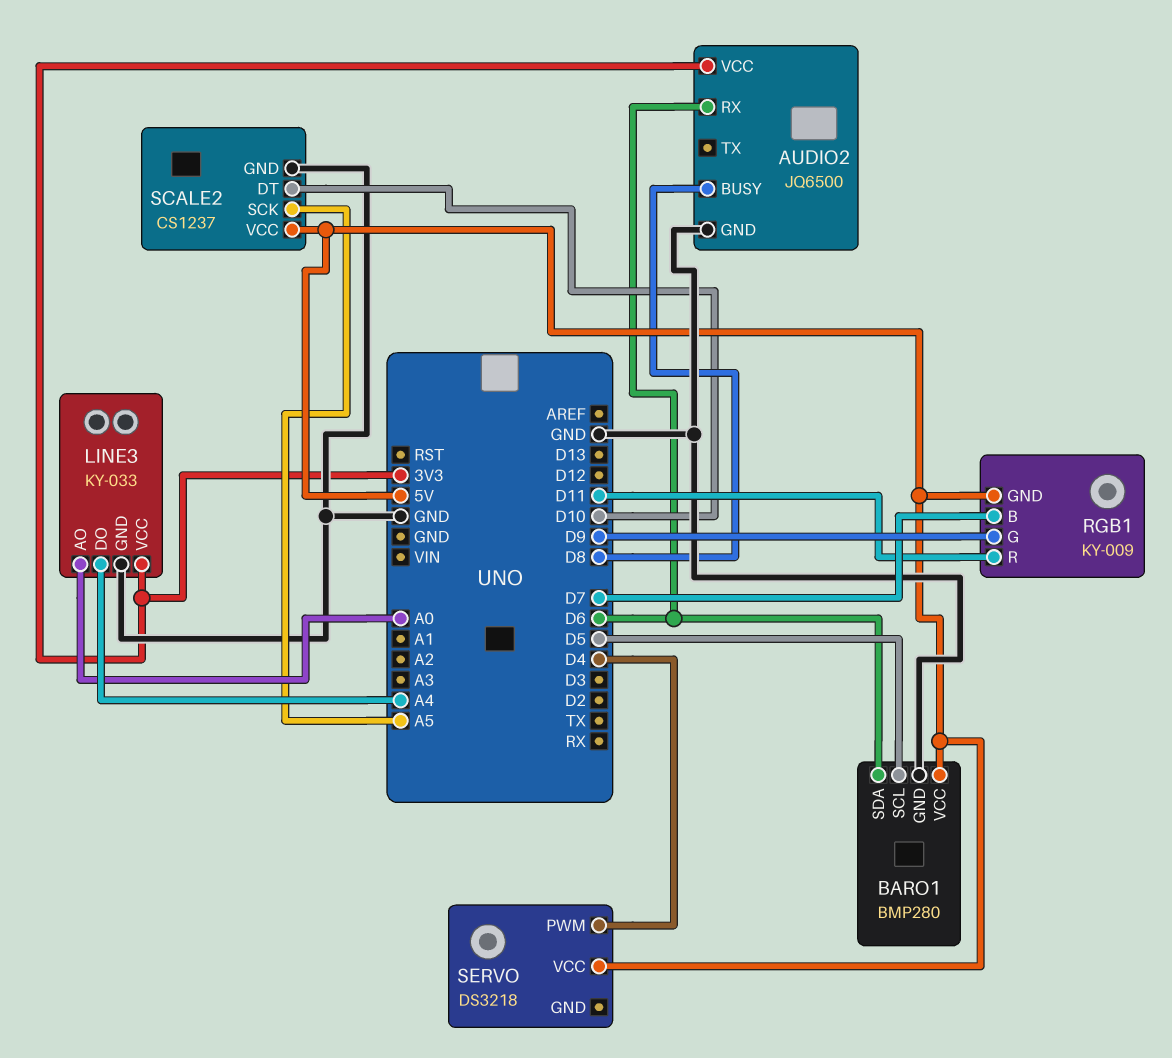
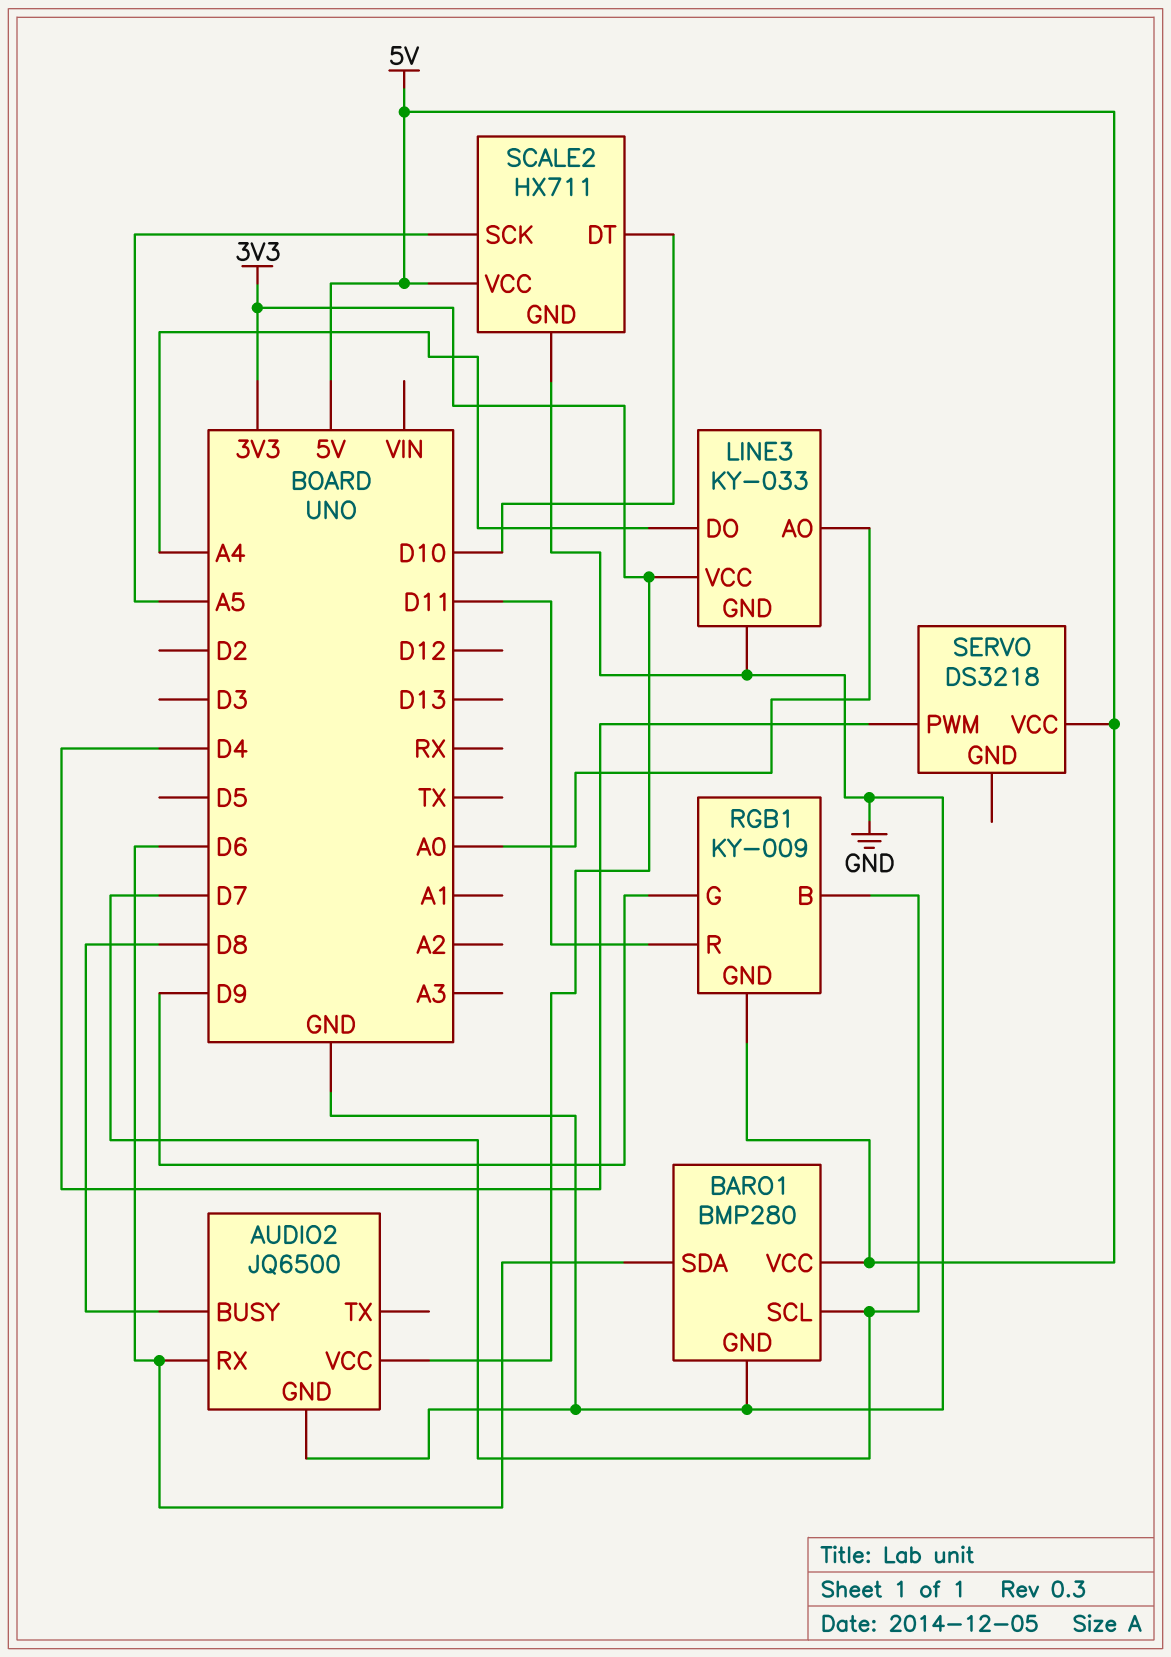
BARO1 pin SCL: D5 -> D7
SCALE2: CS1237 -> HX711

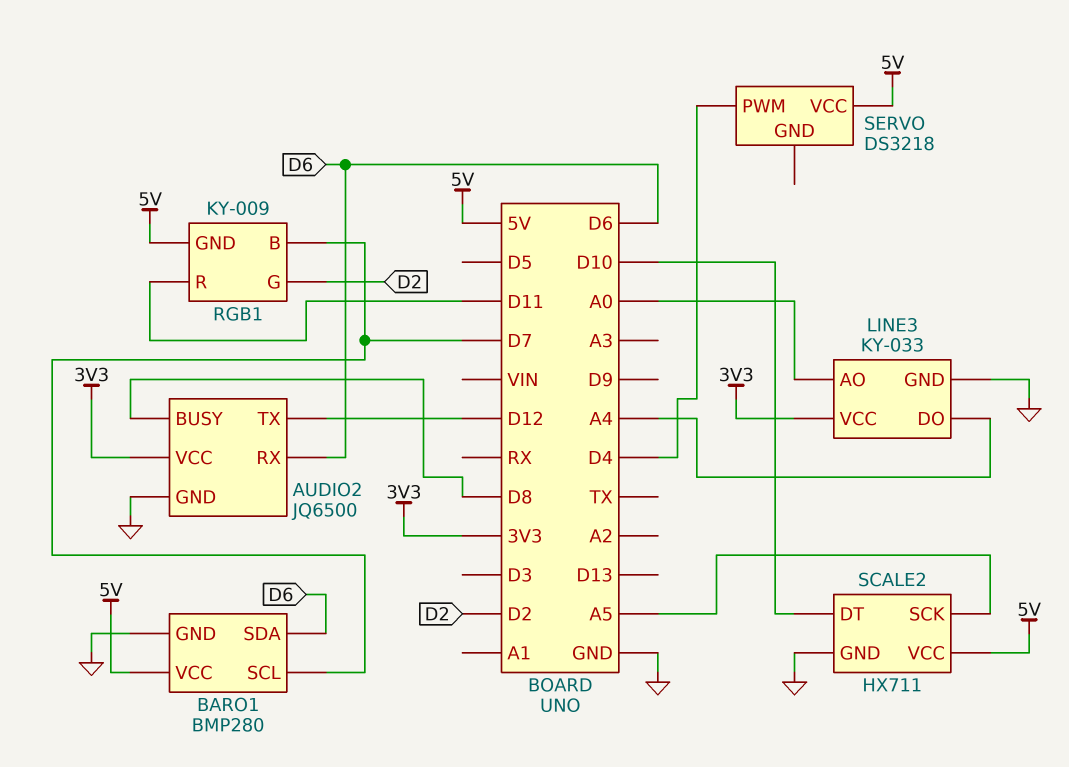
AUDIO2 pin TX: none -> D12
RGB1 pin G: D9 -> D2

